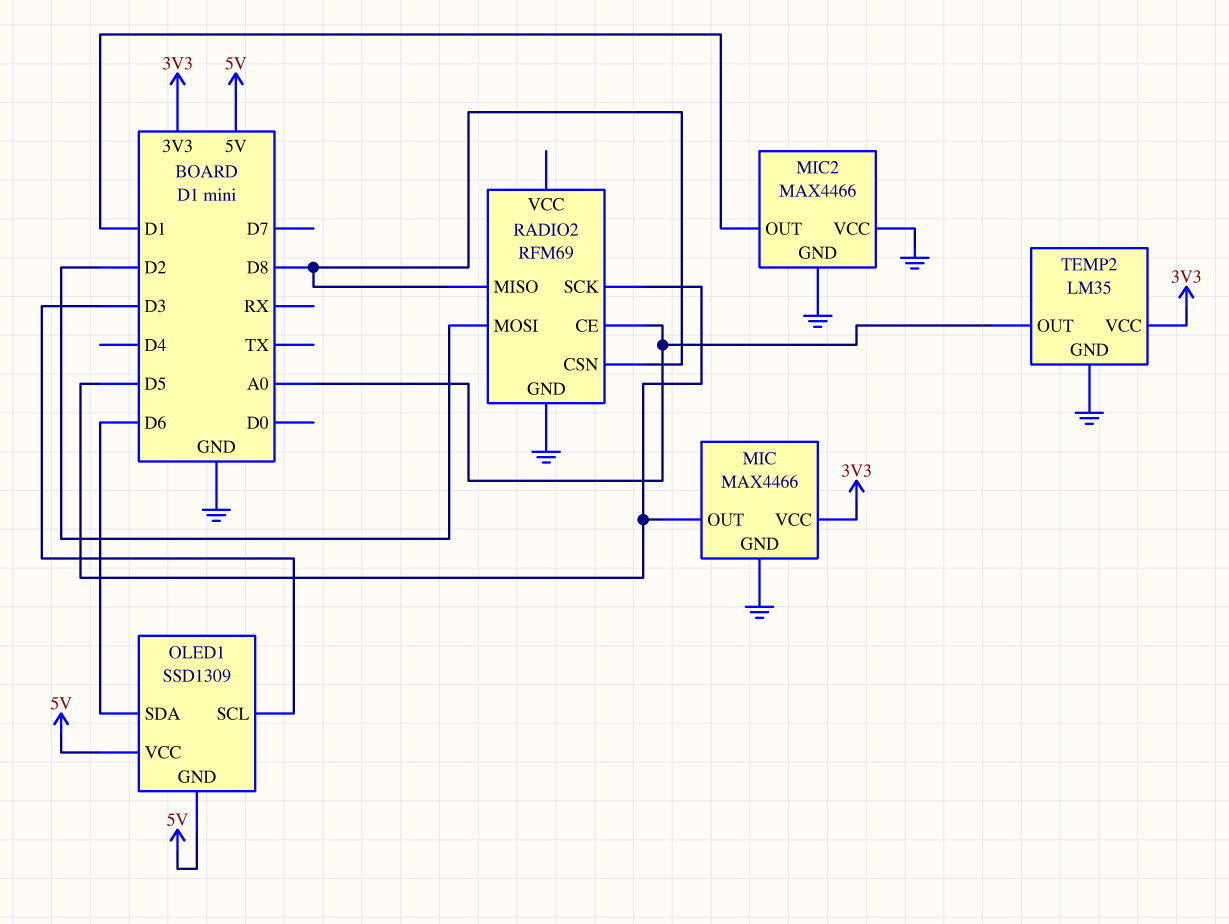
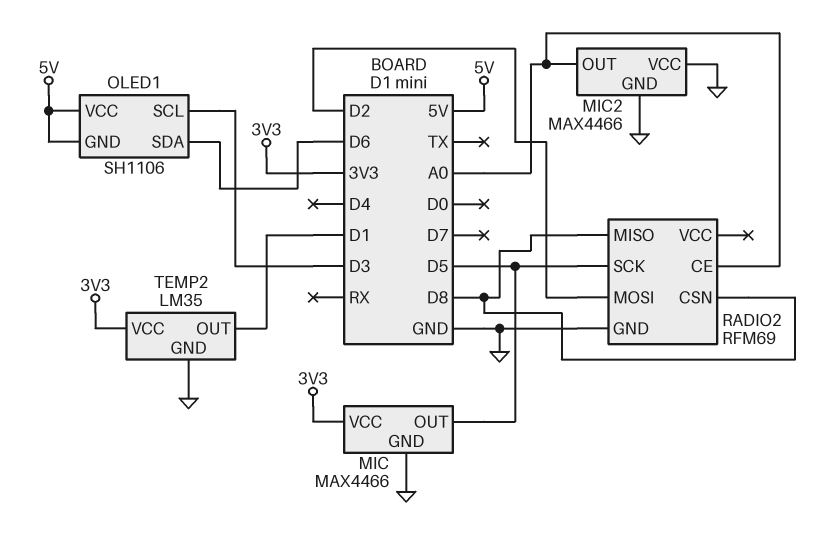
MIC2 pin OUT: D1 -> A0
OLED1: SSD1309 -> SH1106
TEMP2 pin OUT: A0 -> D1

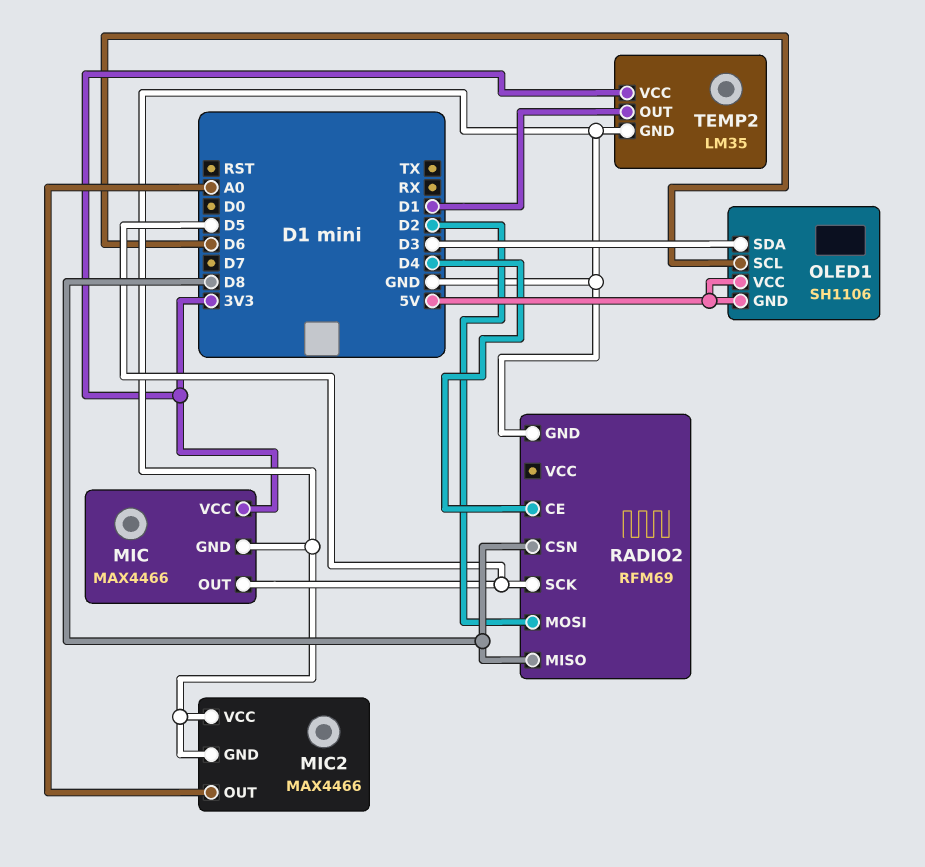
OLED1 pin SCL: D3 -> D6
OLED1 pin SDA: D6 -> D3
RADIO2 pin CE: A0 -> D4

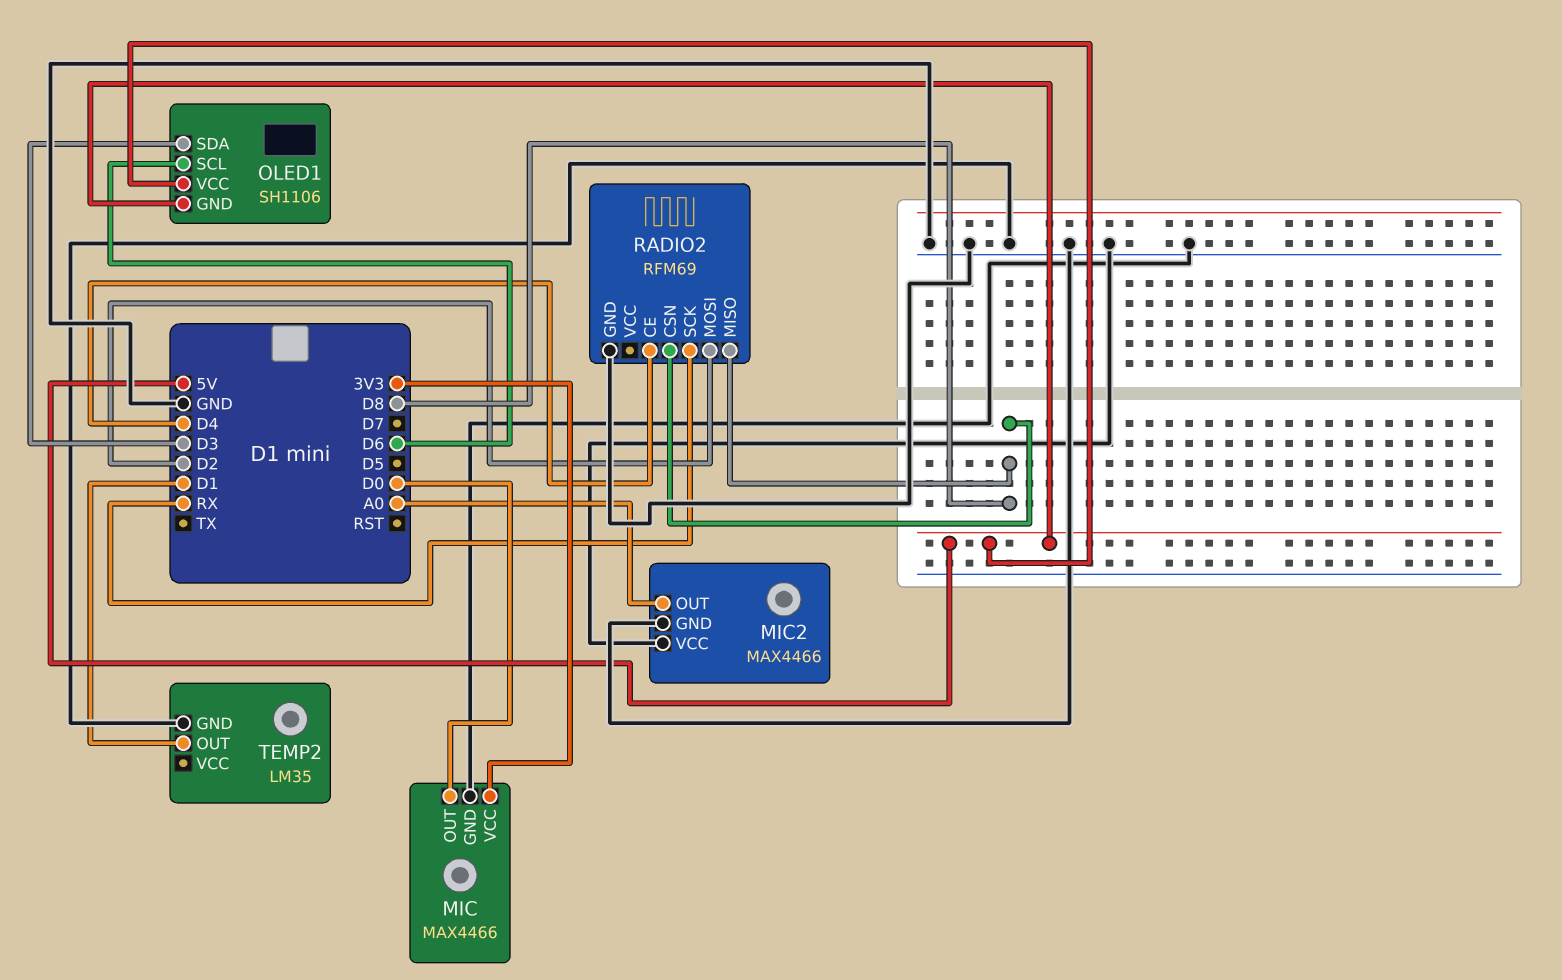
MIC pin OUT: D5 -> D0
RADIO2 pin SCK: D5 -> RX
TEMP2 pin VCC: 3V3 -> none

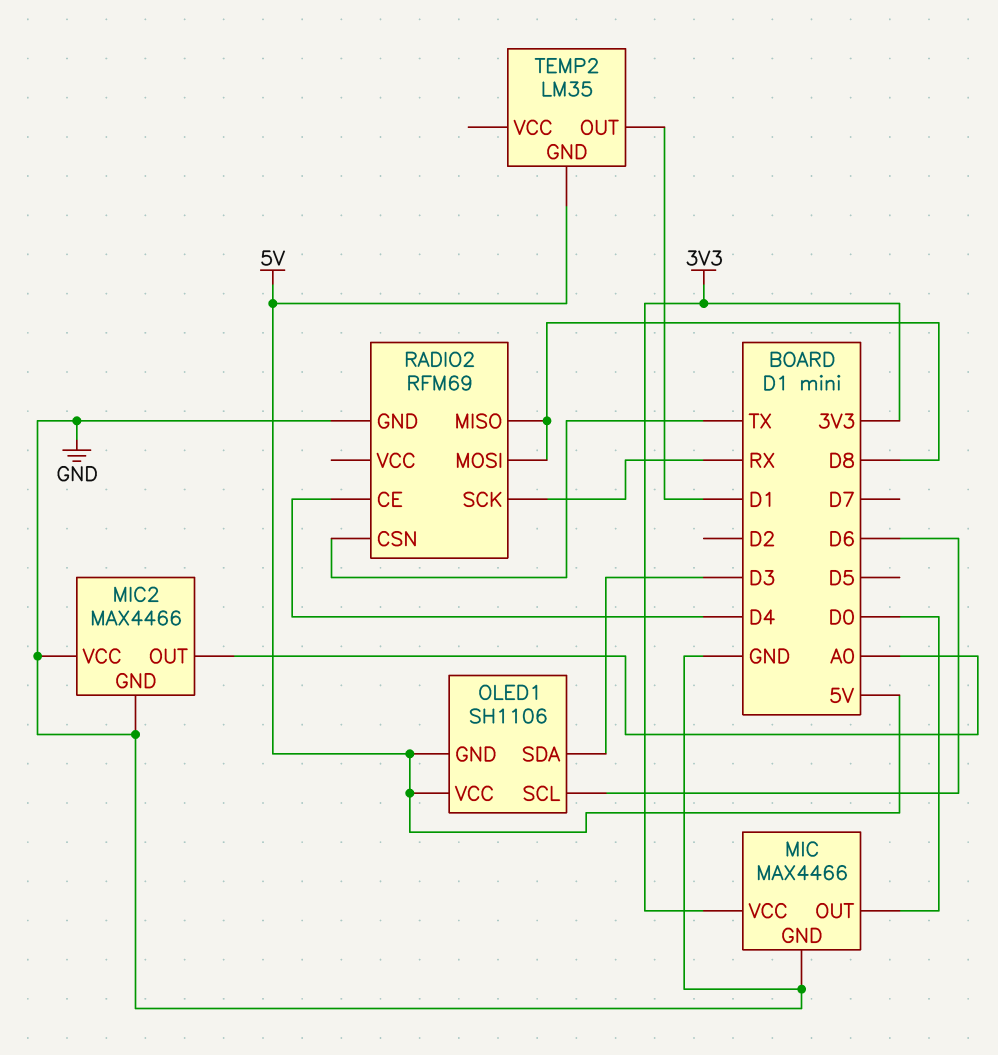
RADIO2 pin CSN: D8 -> TX
RADIO2 pin MOSI: D2 -> D8
TEMP2 pin GND: GND -> 5V

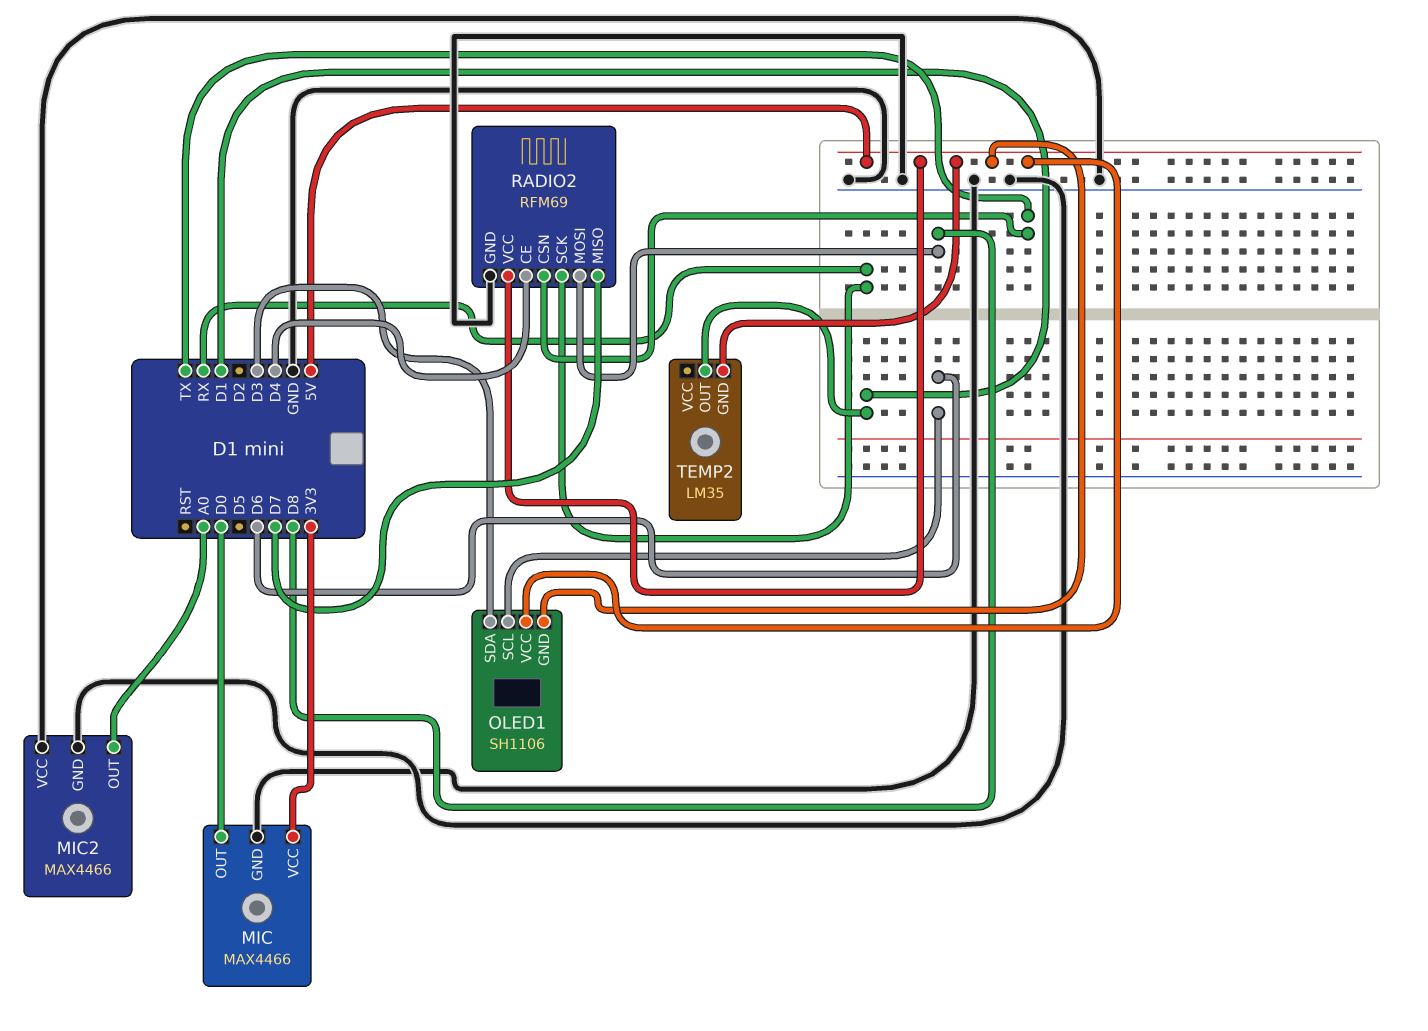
RADIO2 pin MISO: D8 -> D7
RADIO2 pin VCC: none -> 5V

